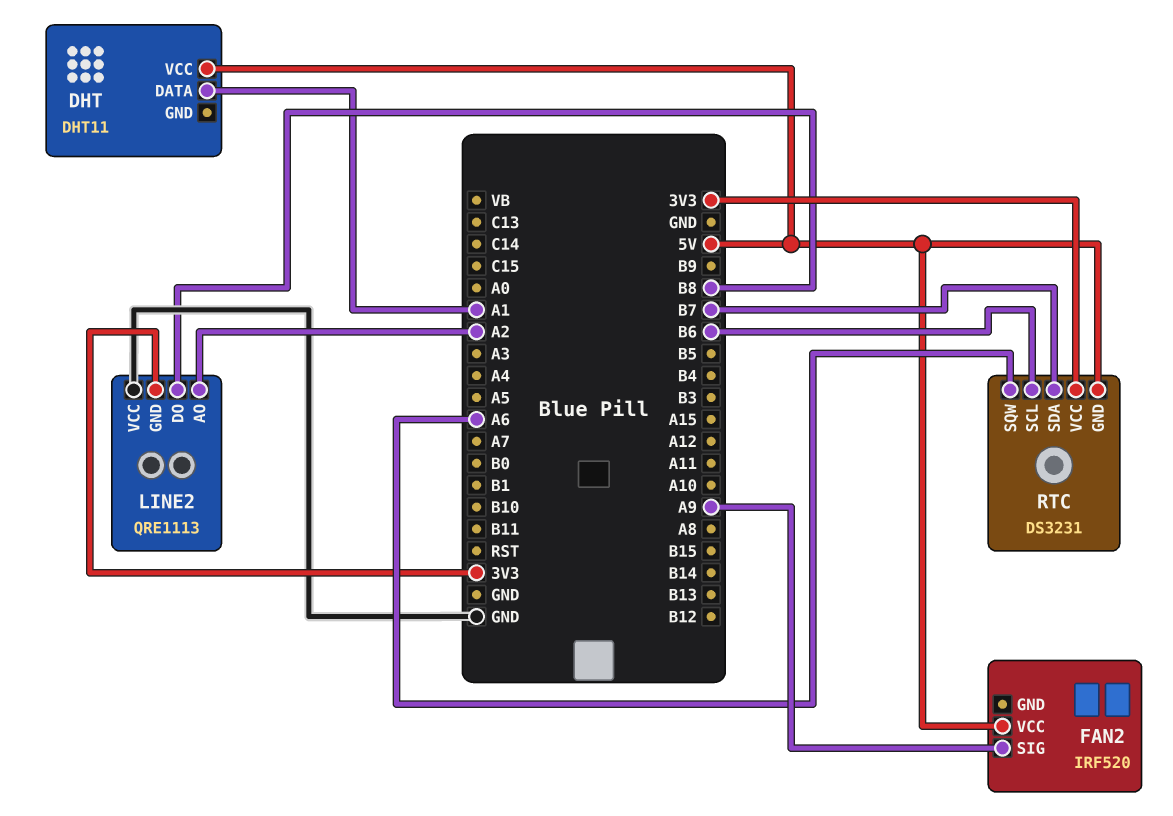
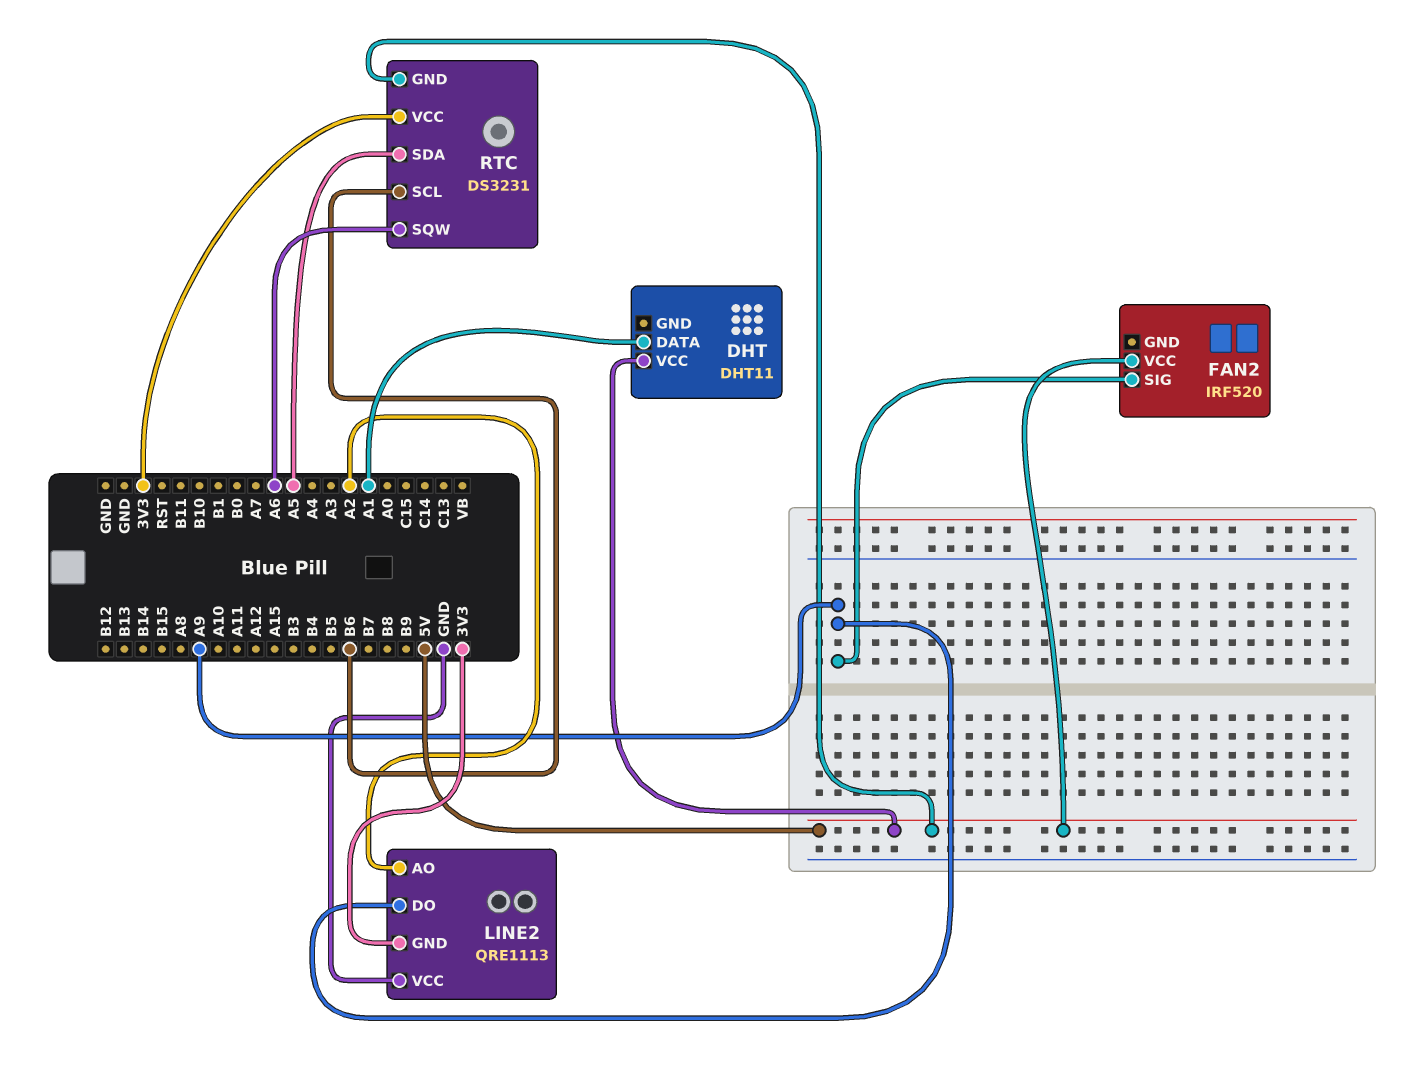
LINE2 pin DO: B8 -> A9
RTC pin SDA: B7 -> A5

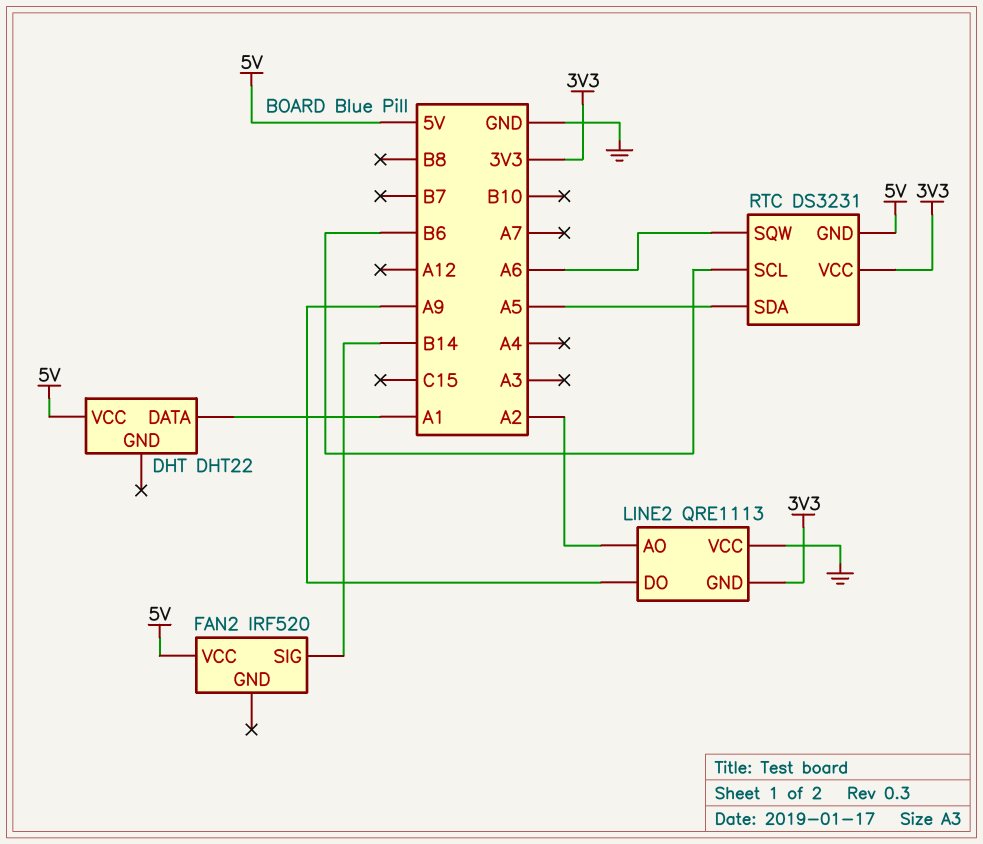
DHT: DHT11 -> DHT22
FAN2 pin SIG: A9 -> B14

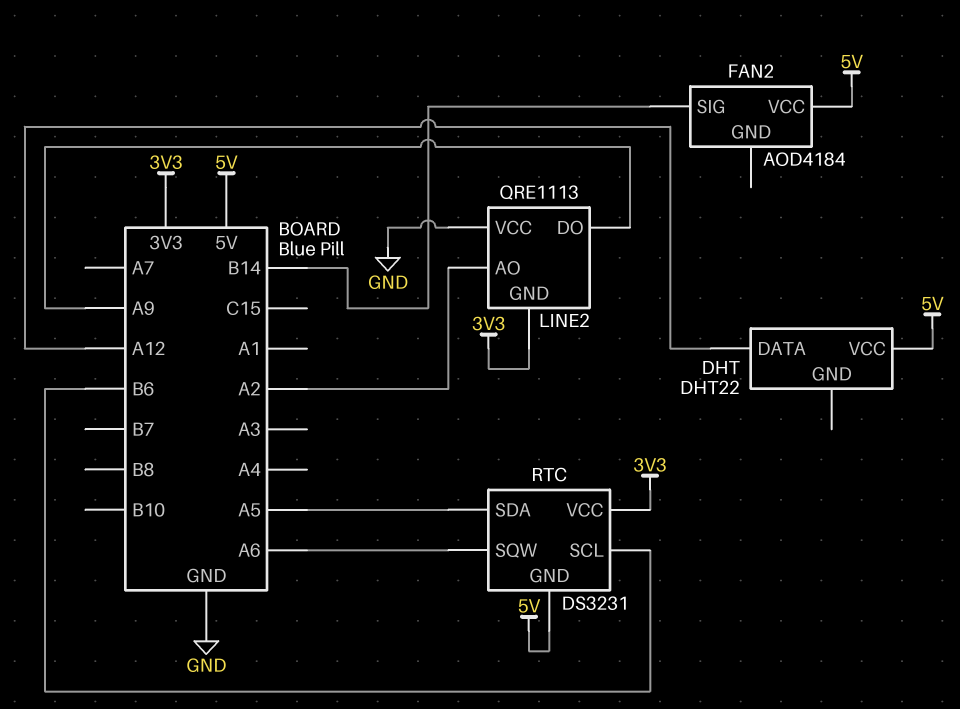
DHT pin DATA: A1 -> A12
FAN2: IRF520 -> AOD4184

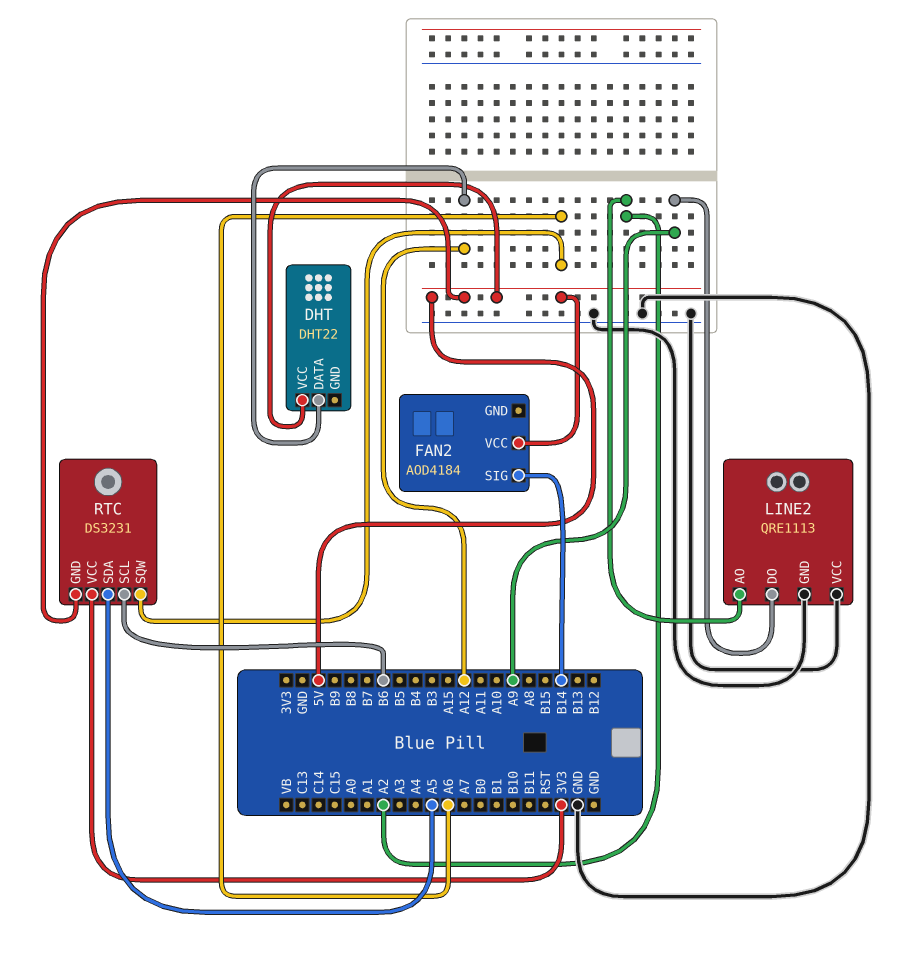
LINE2 pin GND: 3V3 -> GND

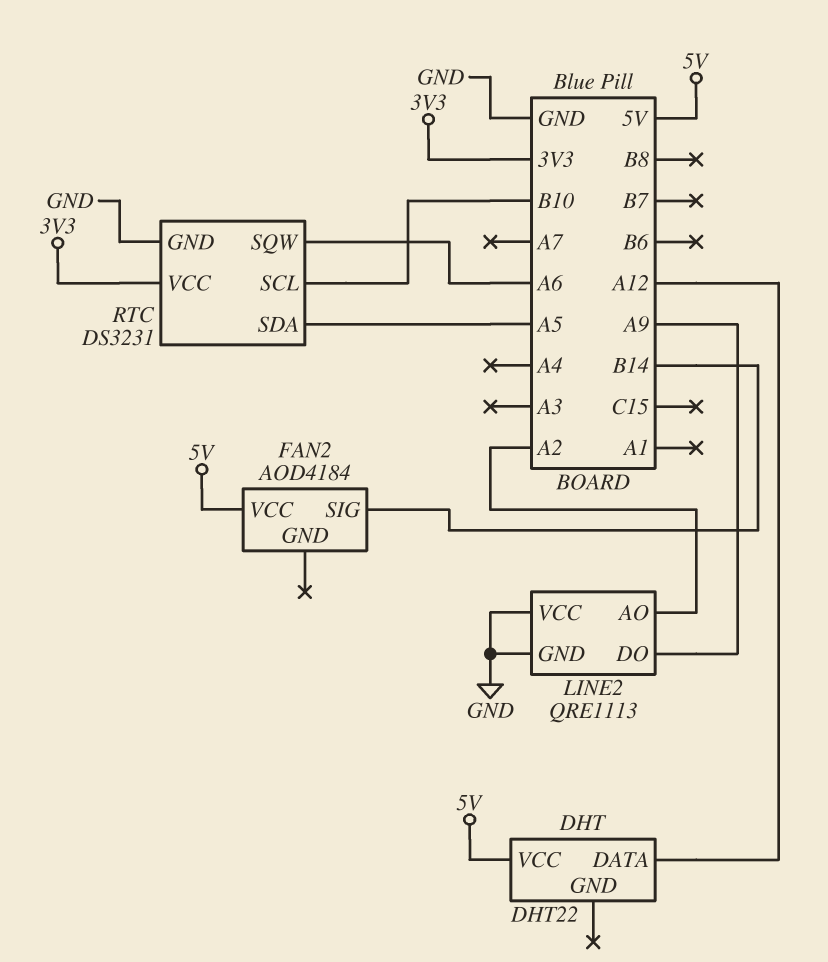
RTC pin GND: 5V -> GND
RTC pin SCL: B6 -> B10

